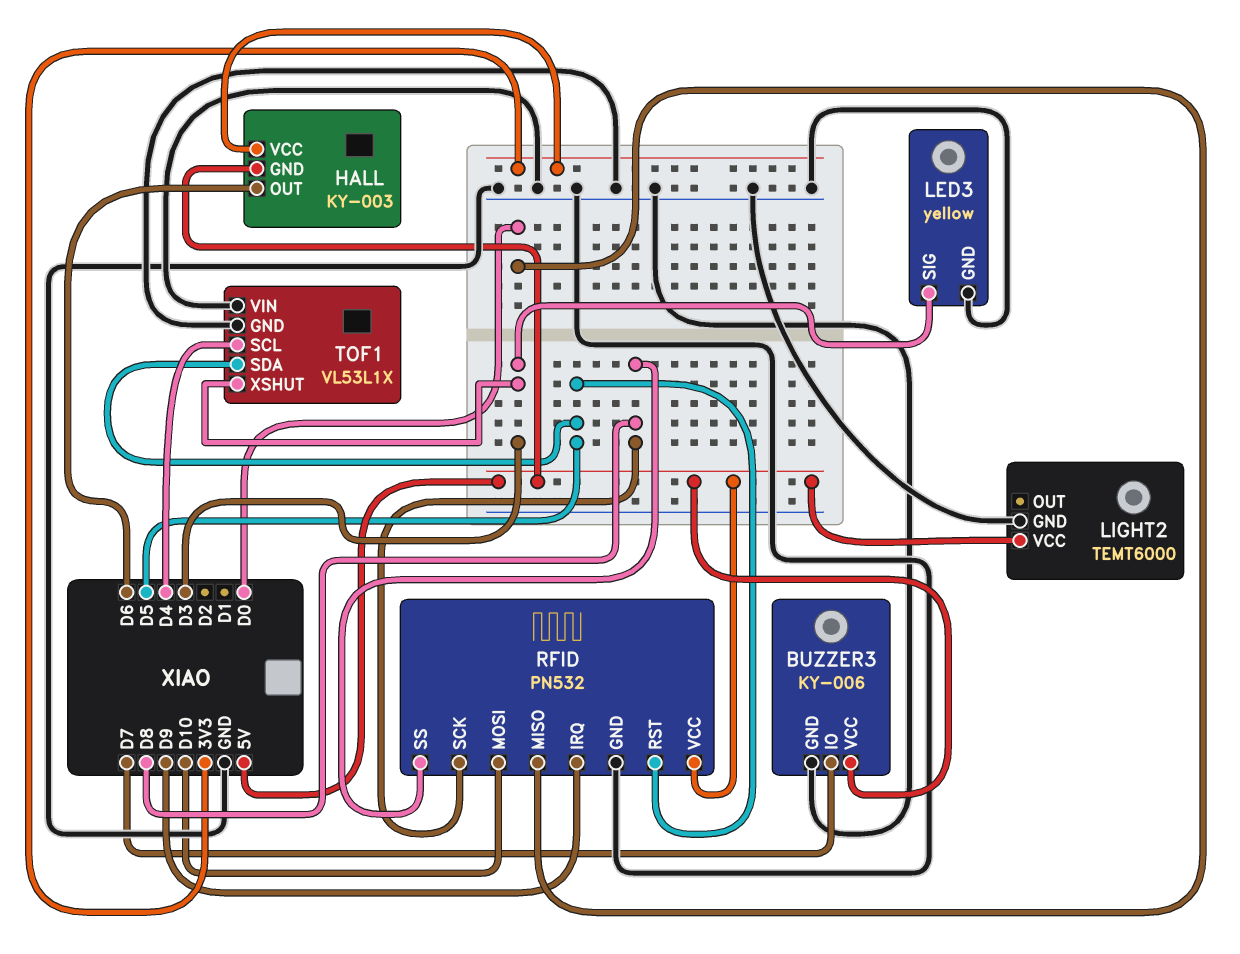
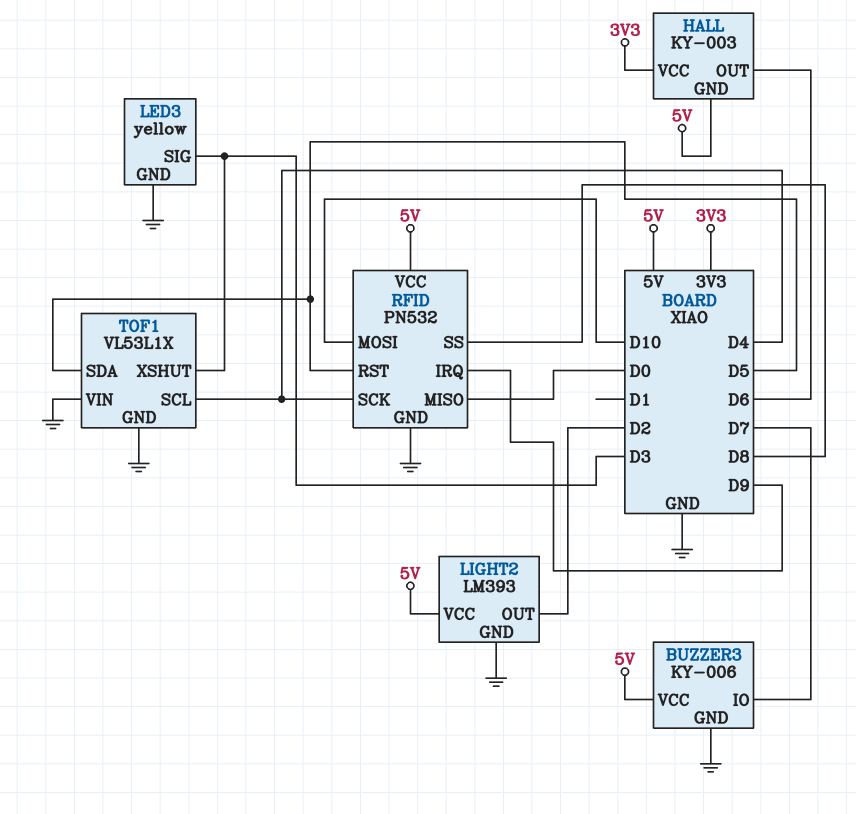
LIGHT2: TEMT6000 -> LM393
LIGHT2 pin OUT: none -> D2
RFID pin SCK: D8 -> D4

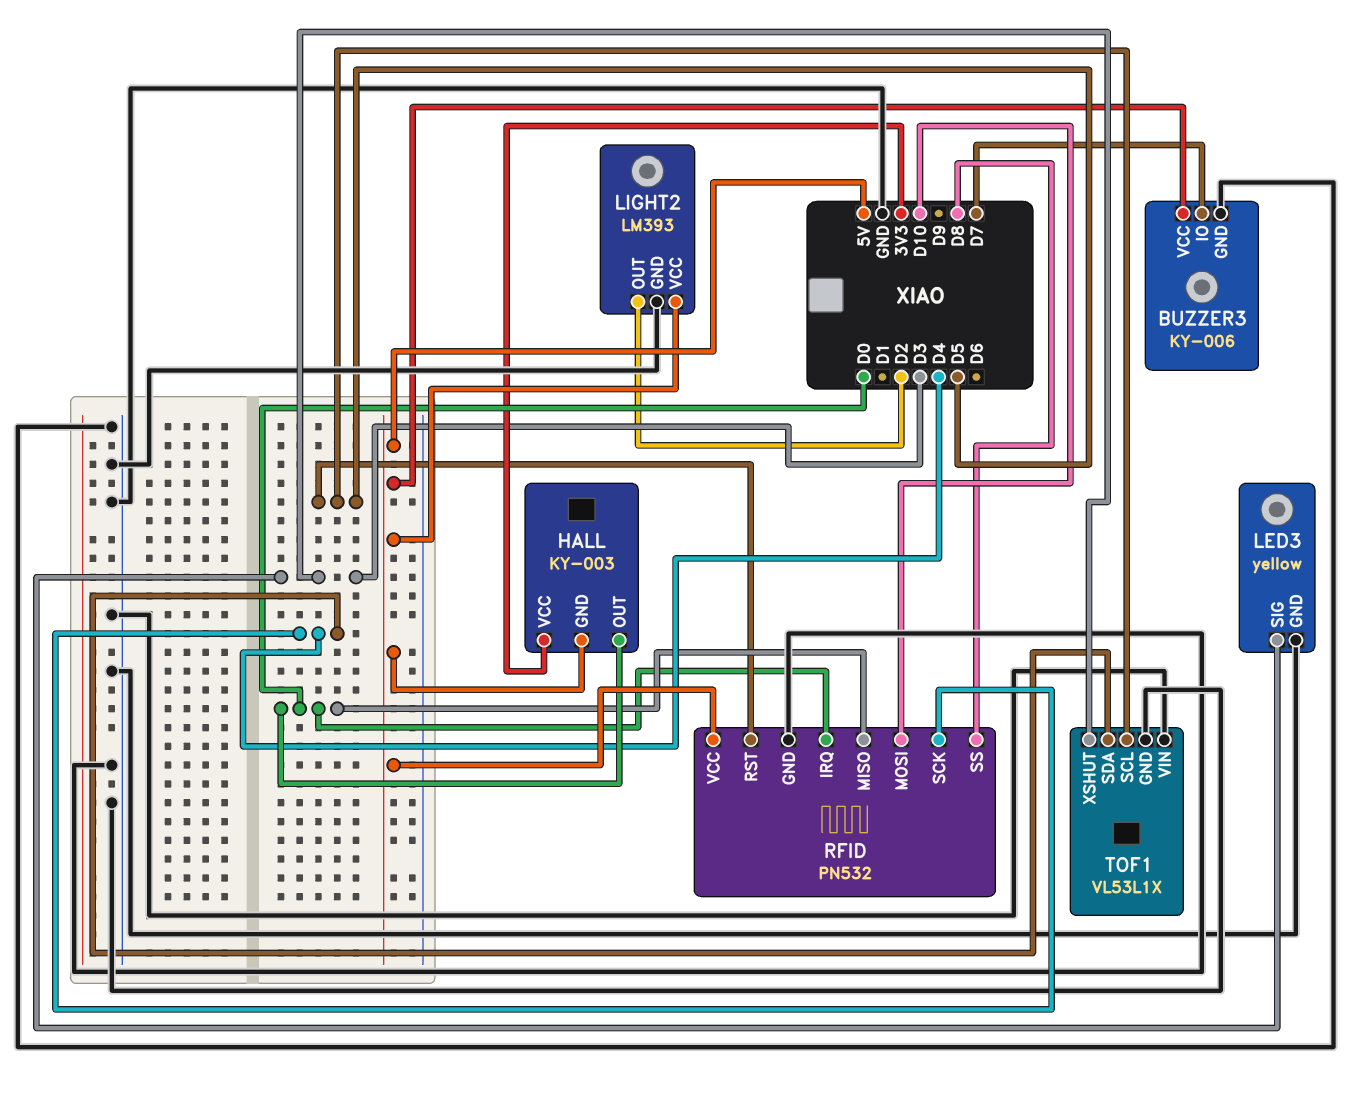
HALL pin OUT: D6 -> D0
RFID pin IRQ: D9 -> D0
TOF1 pin SCL: D4 -> D5
TOF1 pin SDA: D5 -> D4

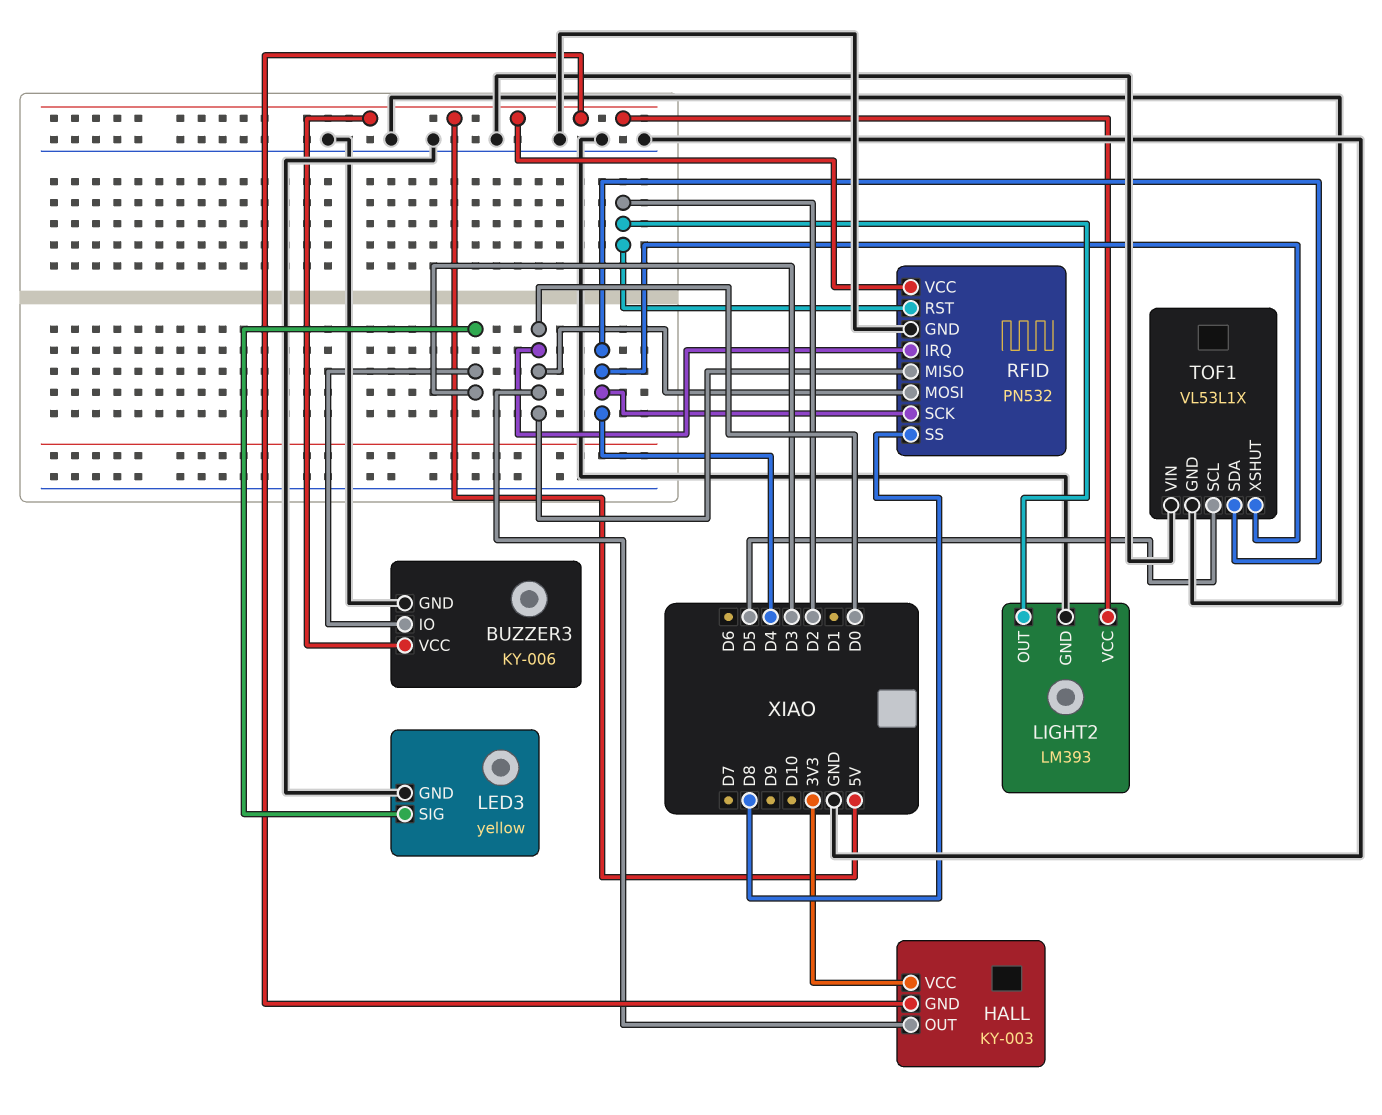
BUZZER3 pin IO: D7 -> D3
RFID pin MOSI: D10 -> D0
RFID pin RST: D5 -> D2
TOF1 pin XSHUT: D3 -> D4

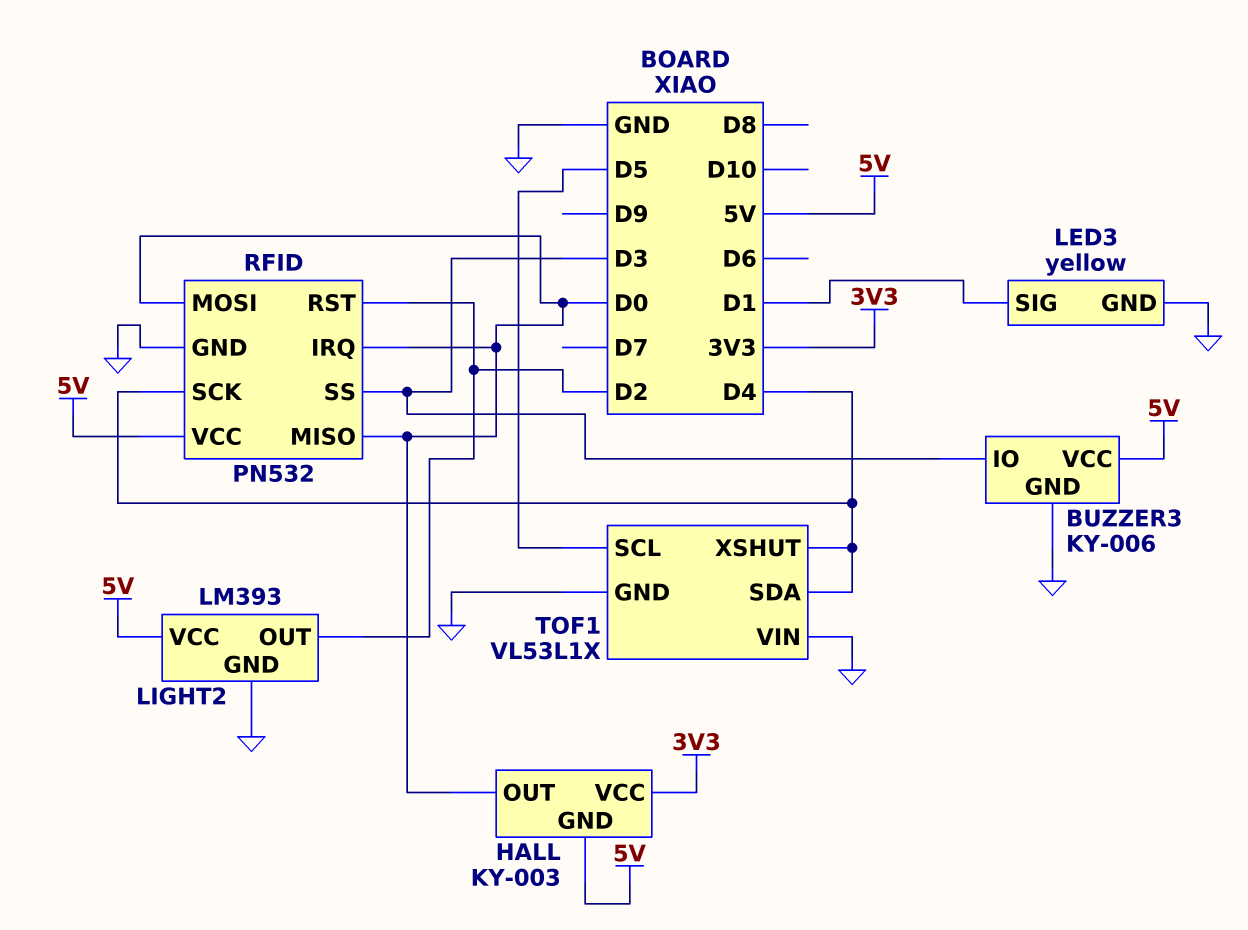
LED3 pin SIG: D3 -> D1
RFID pin SS: D8 -> D3

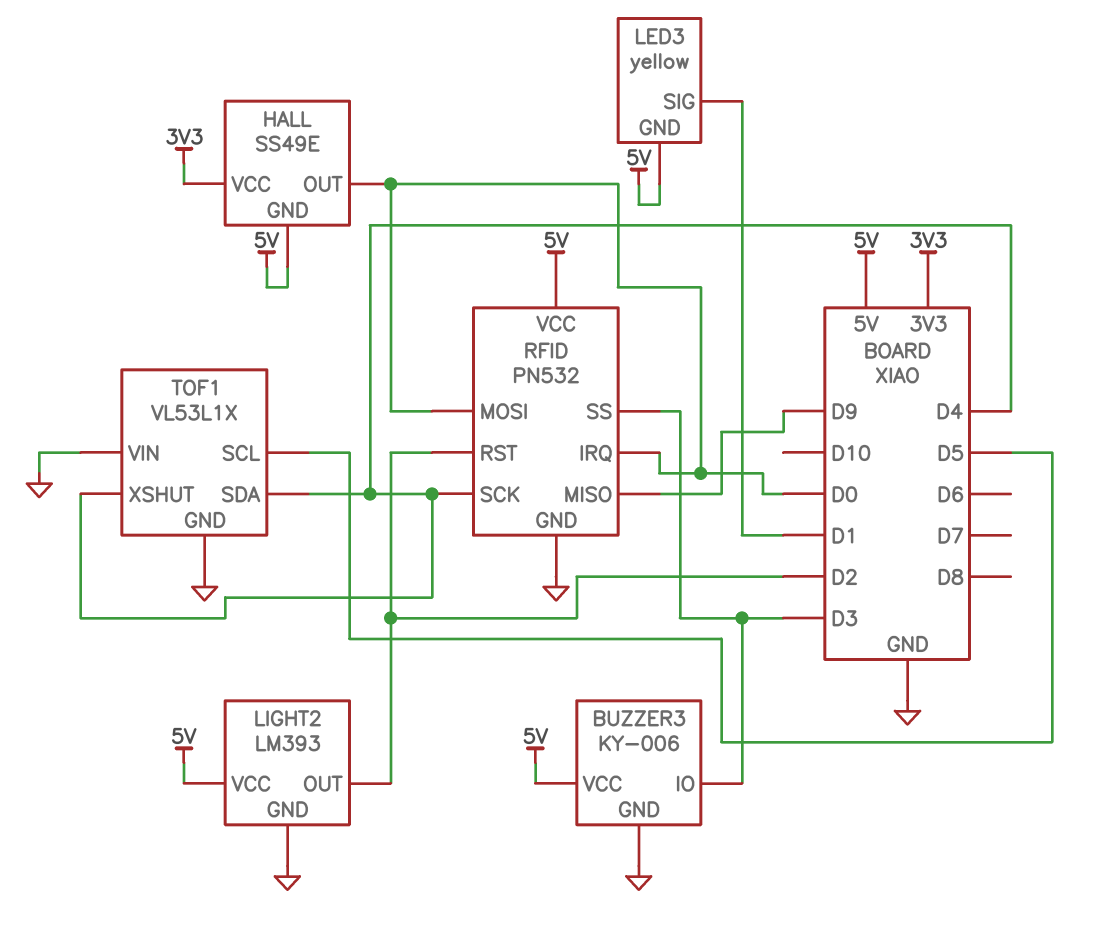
HALL: KY-003 -> SS49E
LED3 pin GND: GND -> 5V
RFID pin MISO: D0 -> D9

